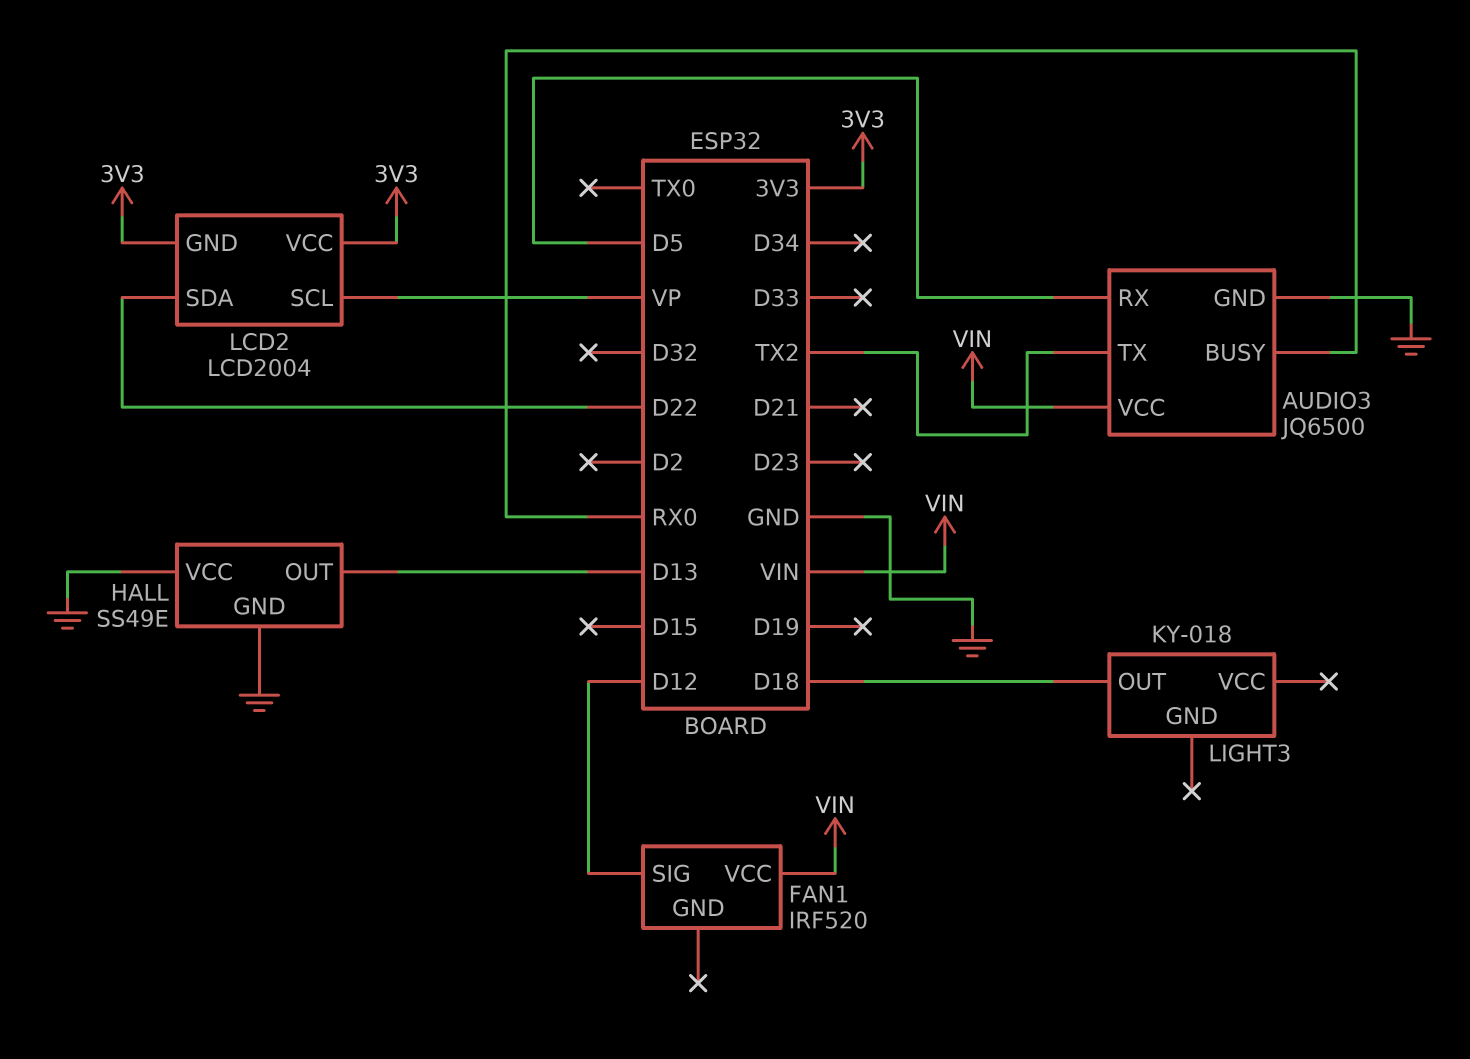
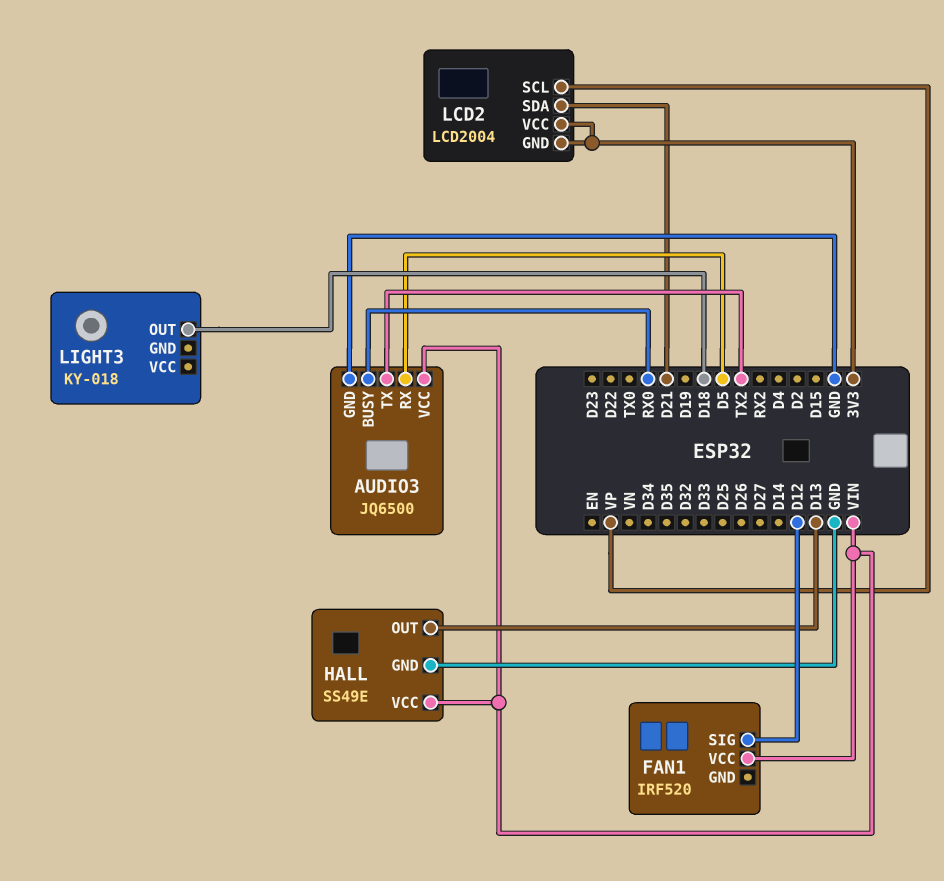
HALL pin VCC: GND -> VIN
LCD2 pin SDA: D22 -> D21

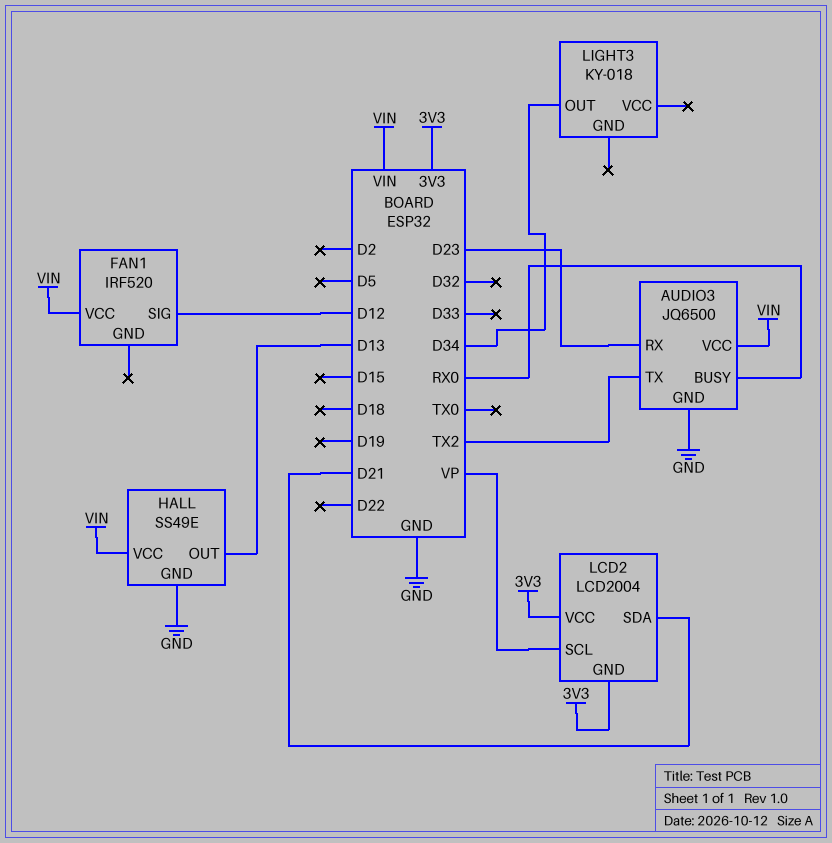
AUDIO3 pin RX: D5 -> D23
LIGHT3 pin OUT: D18 -> D34

